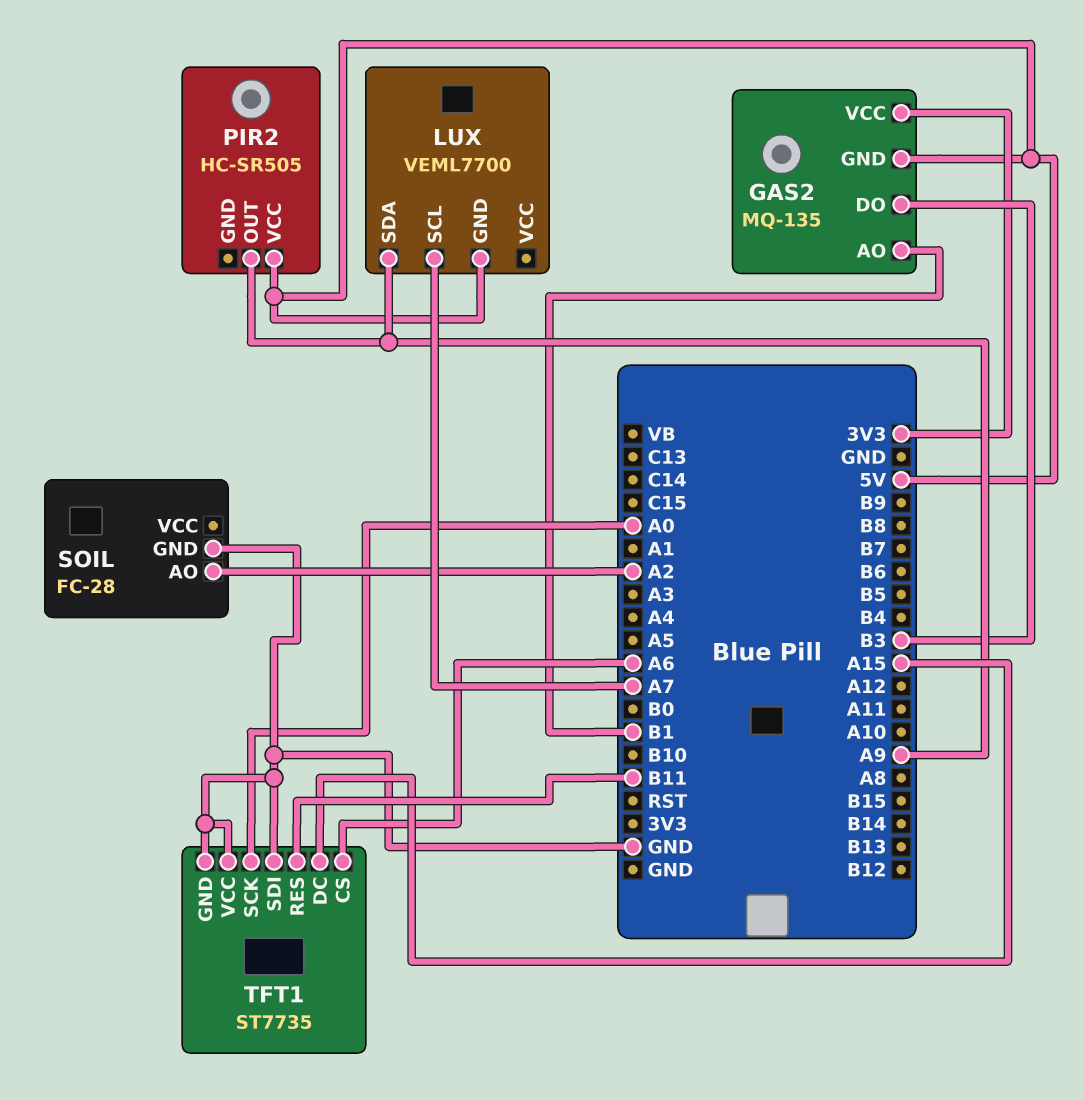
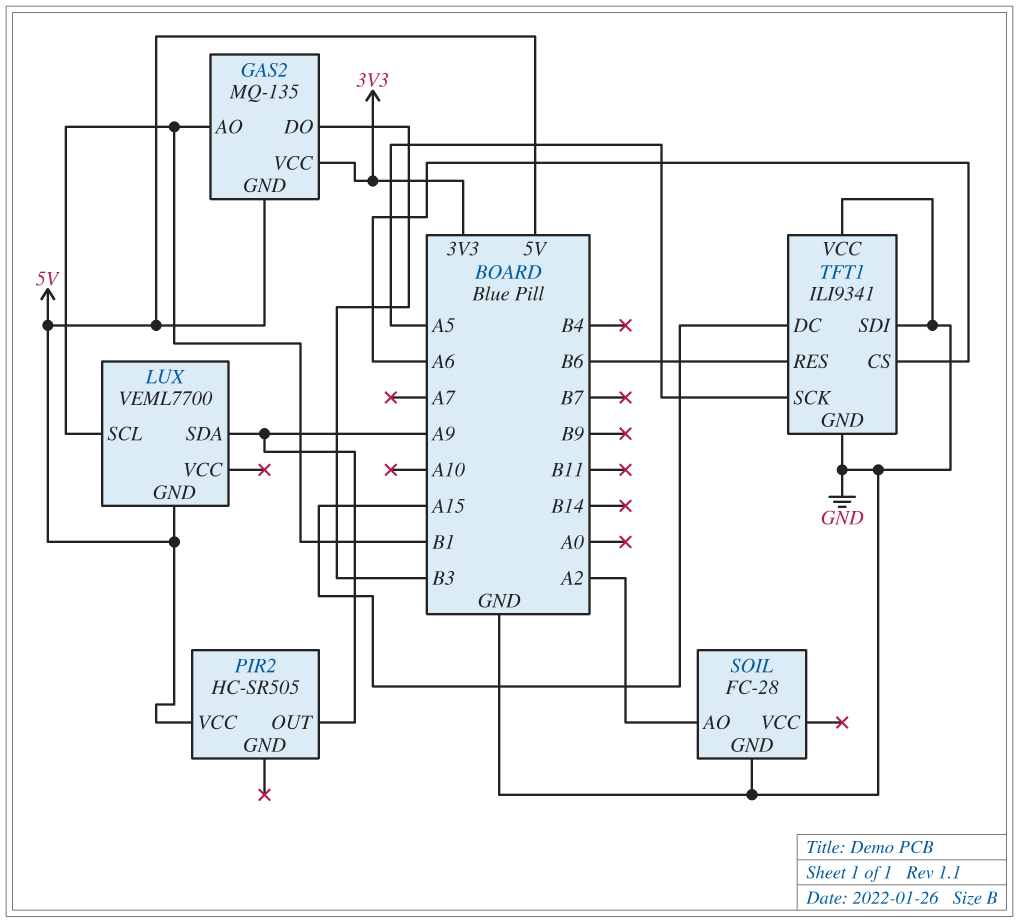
LUX pin SCL: A7 -> B1
TFT1: ST7735 -> ILI9341
TFT1 pin RES: B11 -> B6
TFT1 pin SCK: A0 -> A5

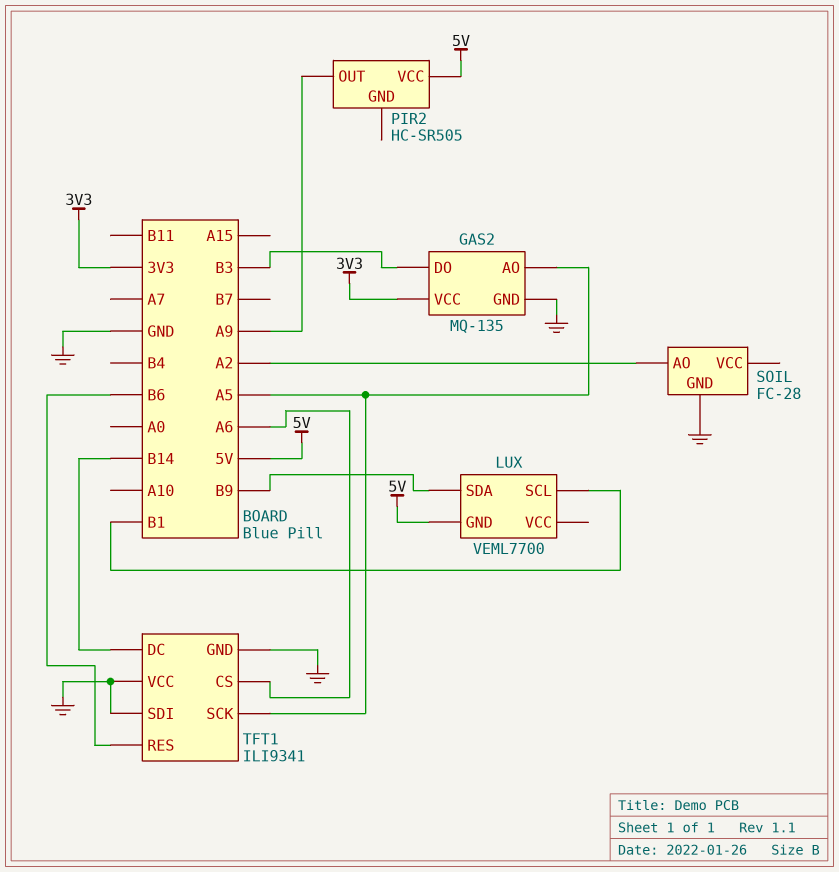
GAS2 pin AO: B1 -> A5
GAS2 pin GND: 5V -> GND
LUX pin SDA: A9 -> B9
TFT1 pin DC: A15 -> B14

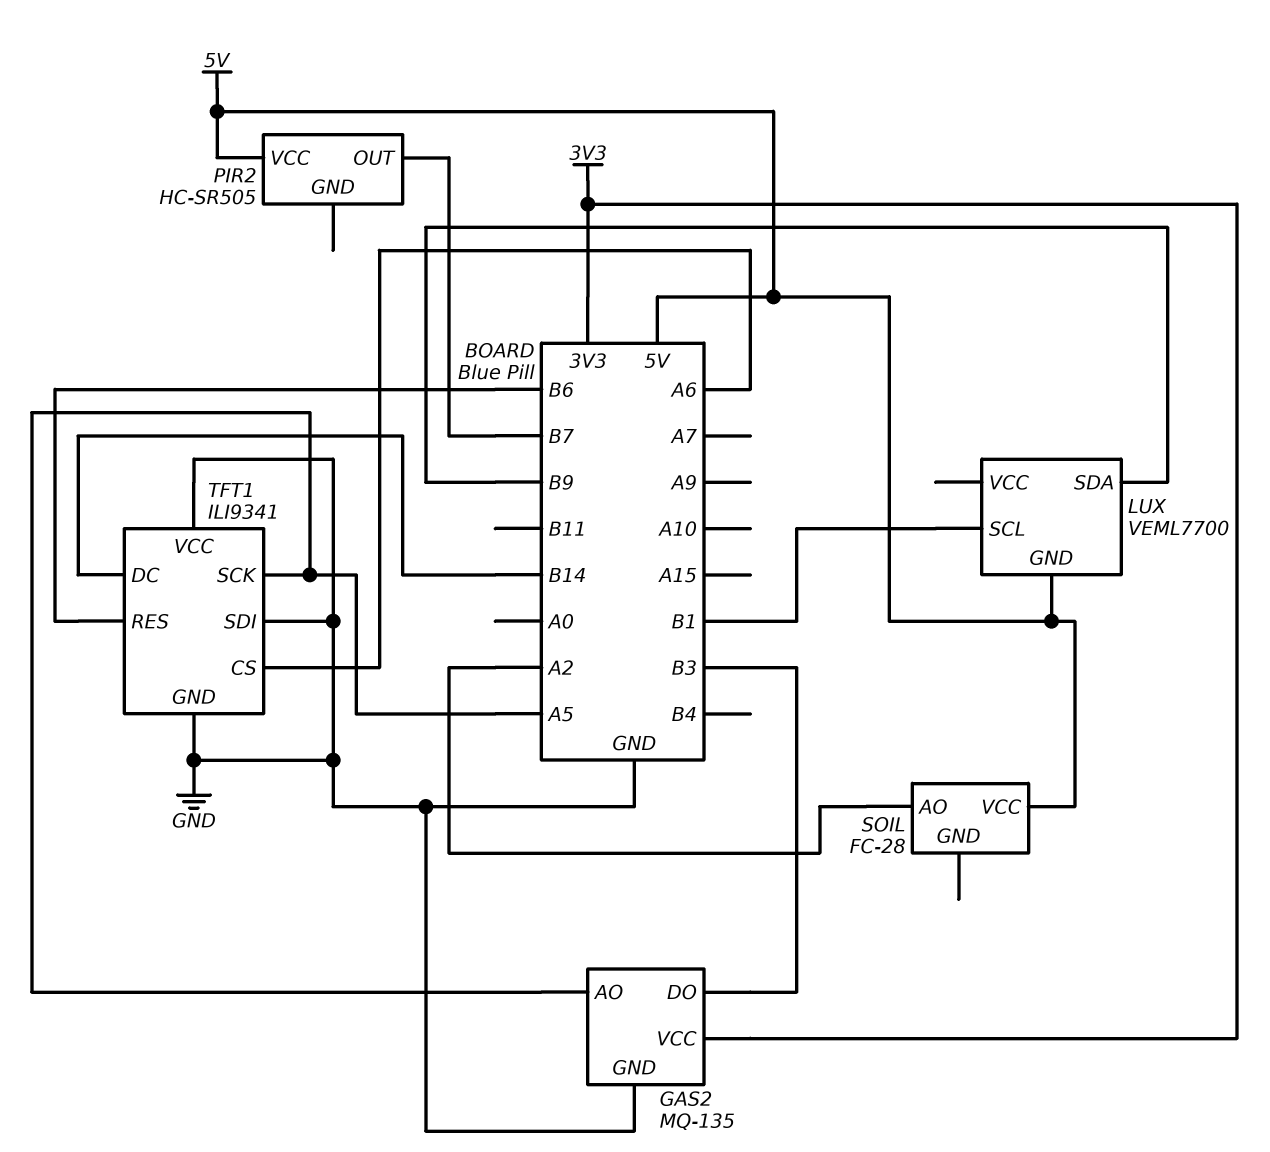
PIR2 pin OUT: A9 -> B7
SOIL pin GND: GND -> none
SOIL pin VCC: none -> 5V

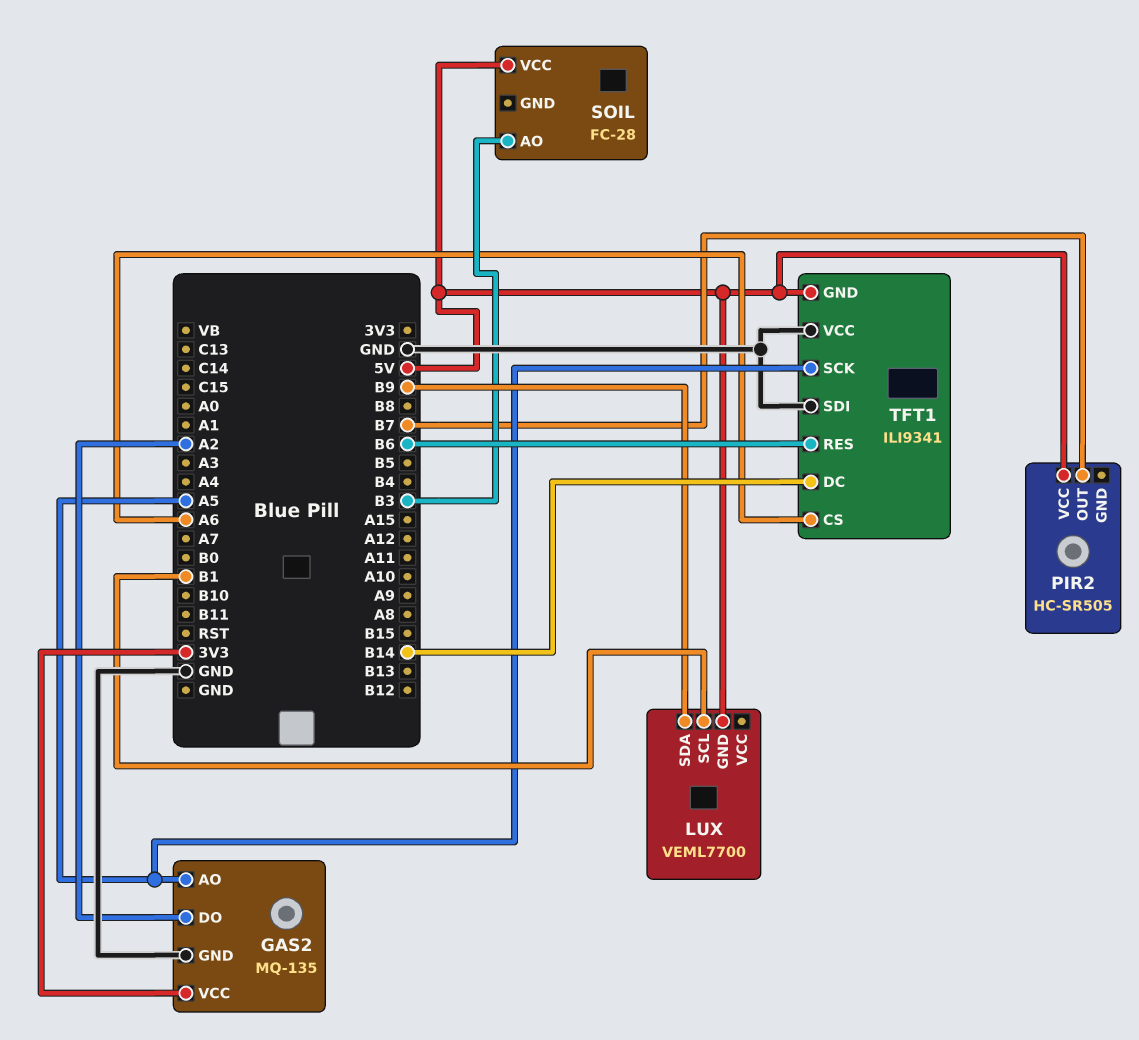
GAS2 pin DO: B3 -> A2
SOIL pin AO: A2 -> B3
TFT1 pin GND: GND -> 5V

